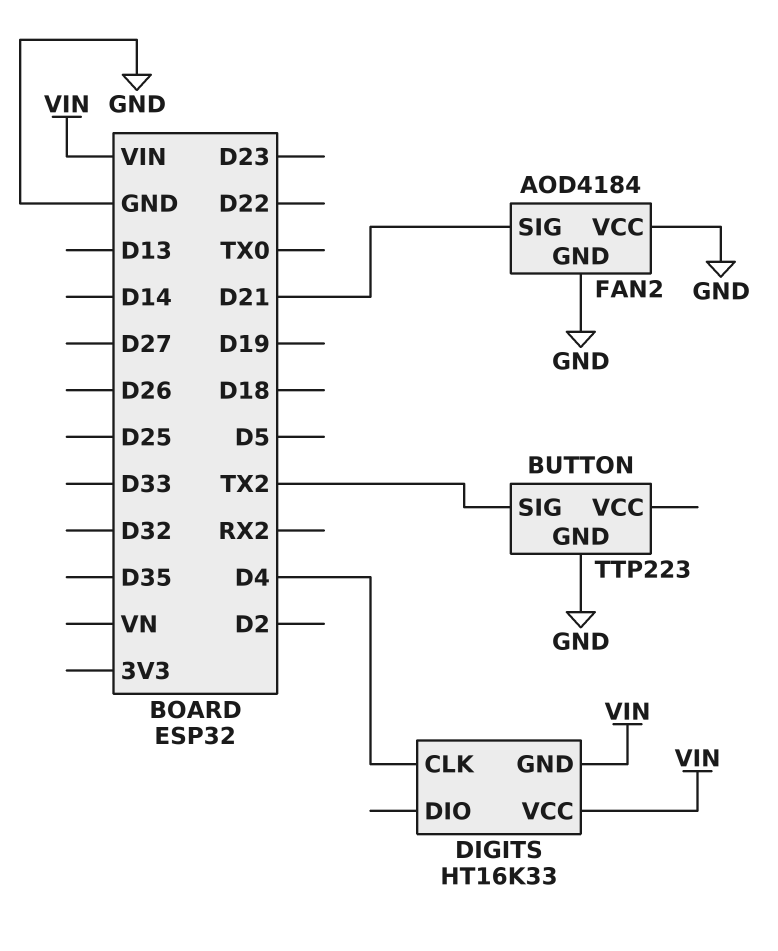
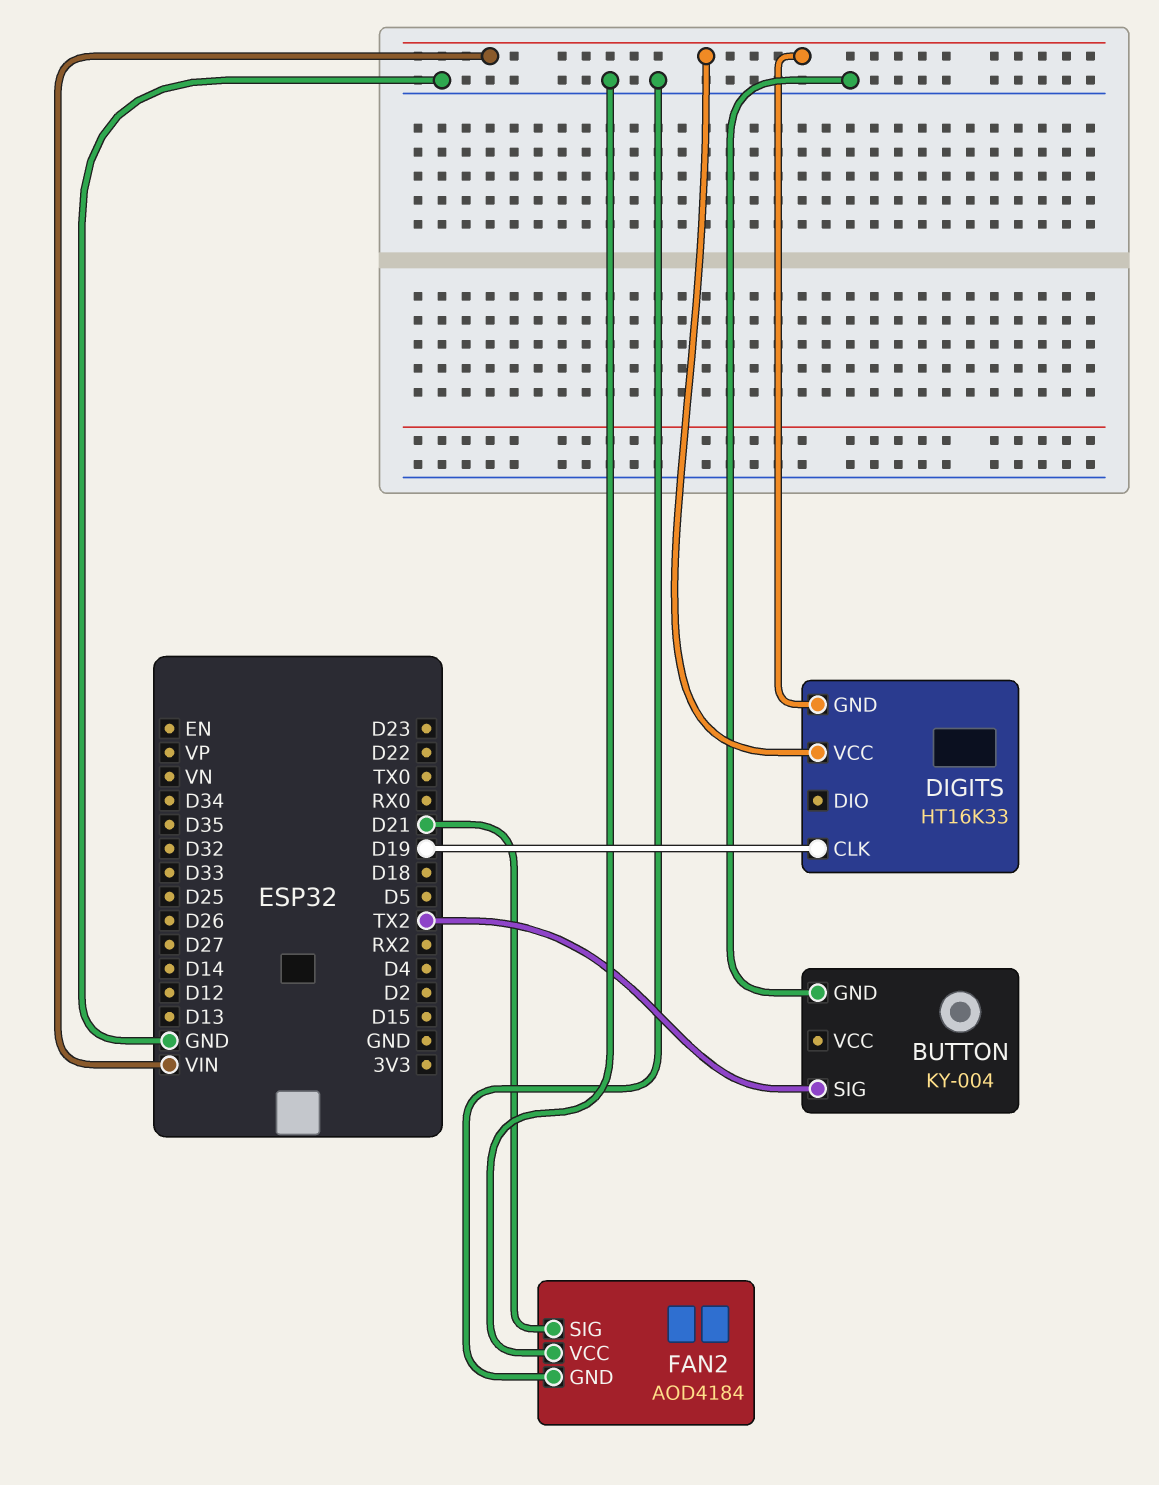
BUTTON: TTP223 -> KY-004
DIGITS pin CLK: D4 -> D19

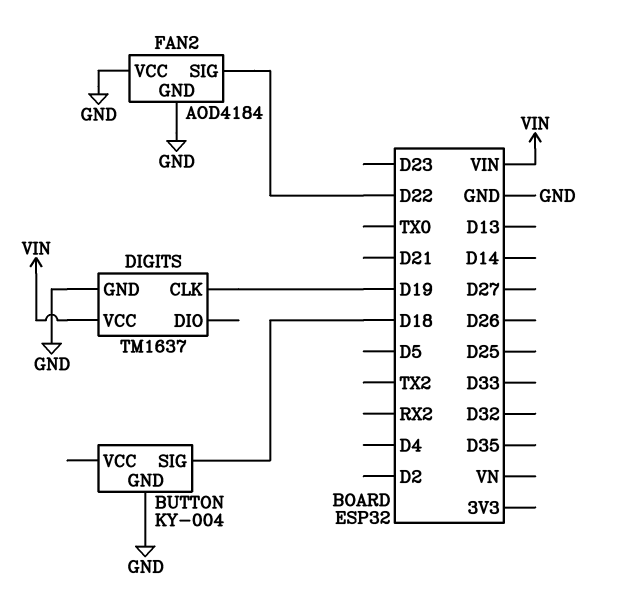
BUTTON pin SIG: TX2 -> D18
DIGITS: HT16K33 -> TM1637
DIGITS pin GND: VIN -> GND
FAN2 pin SIG: D21 -> D22

